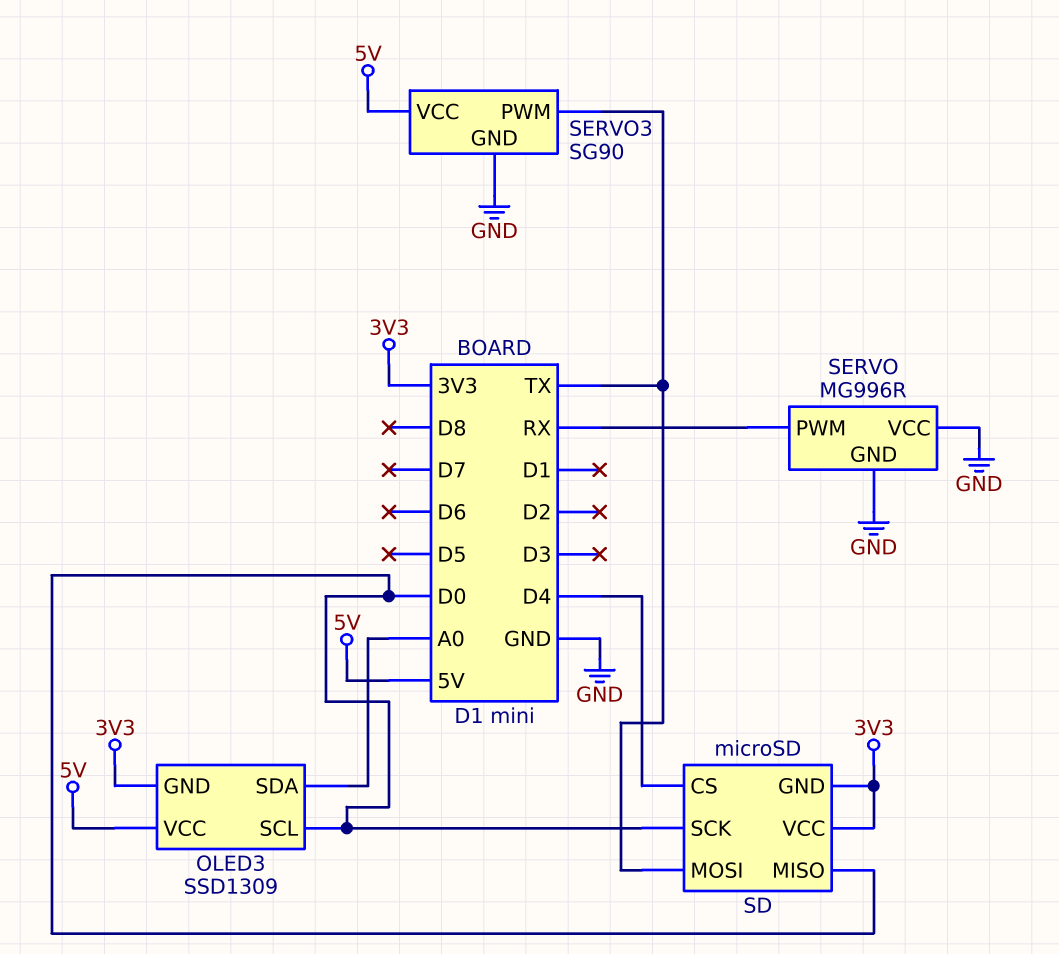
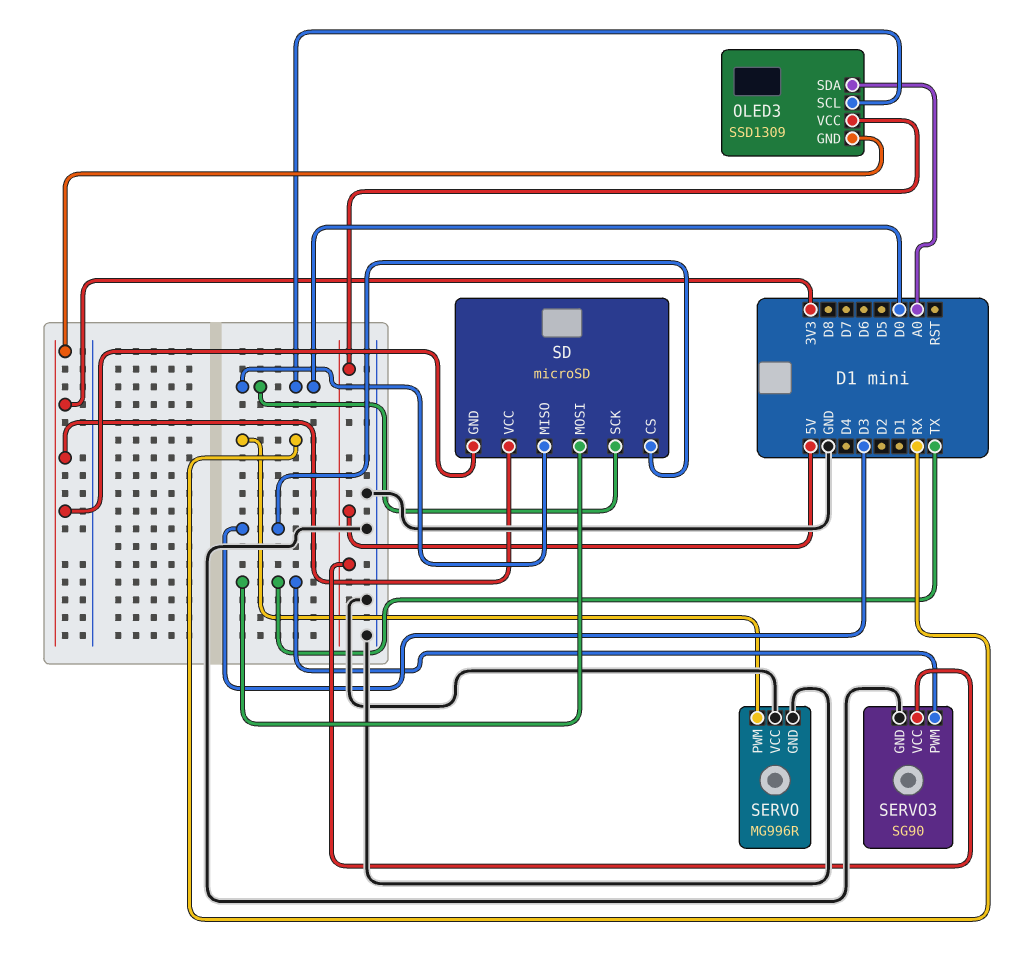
SD pin CS: D4 -> D3

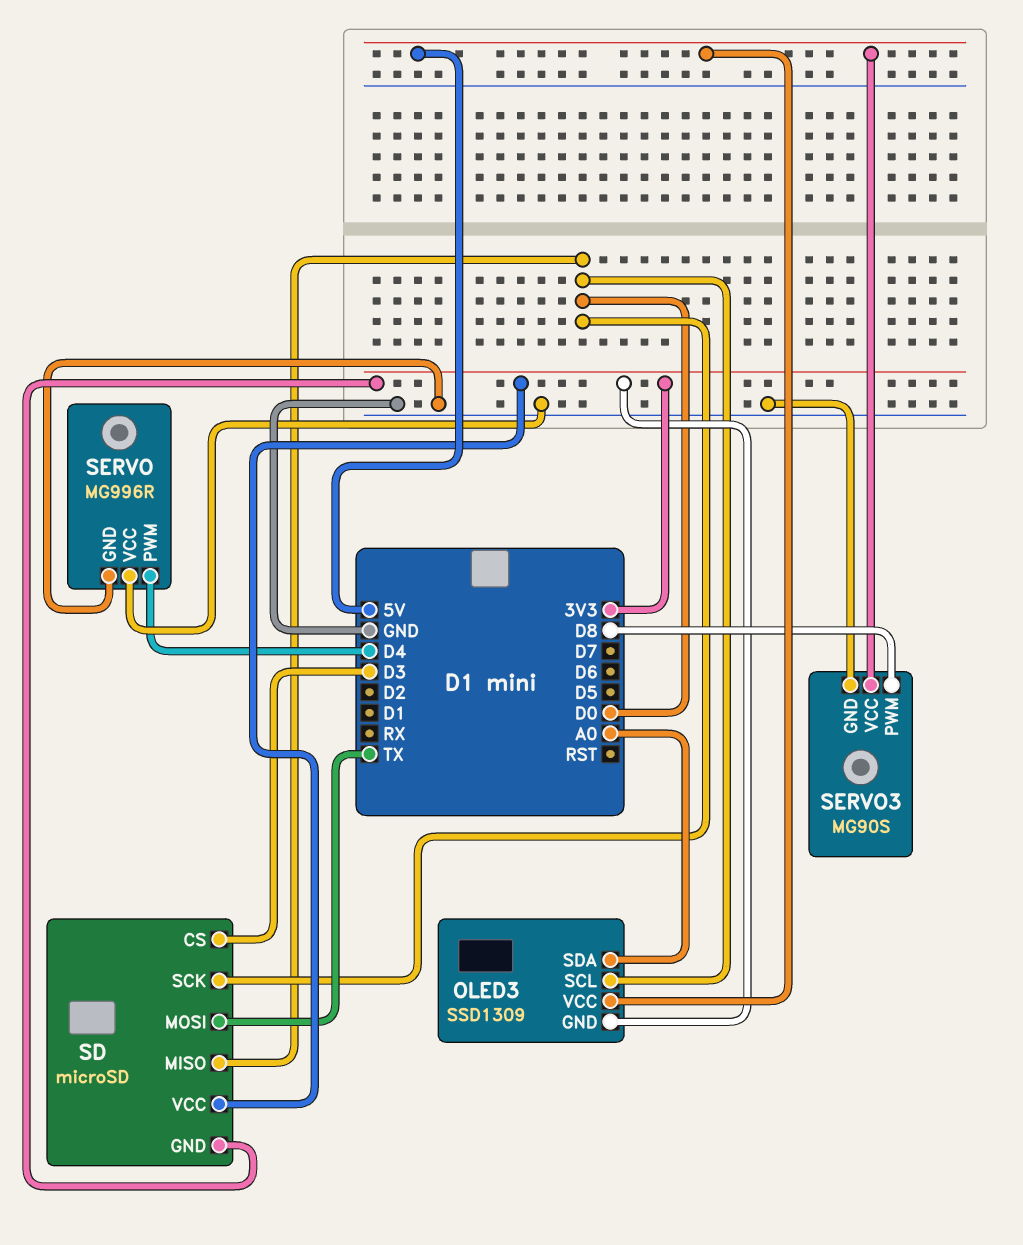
SERVO pin PWM: RX -> D4
SERVO3: SG90 -> MG90S
SERVO3 pin PWM: TX -> D8

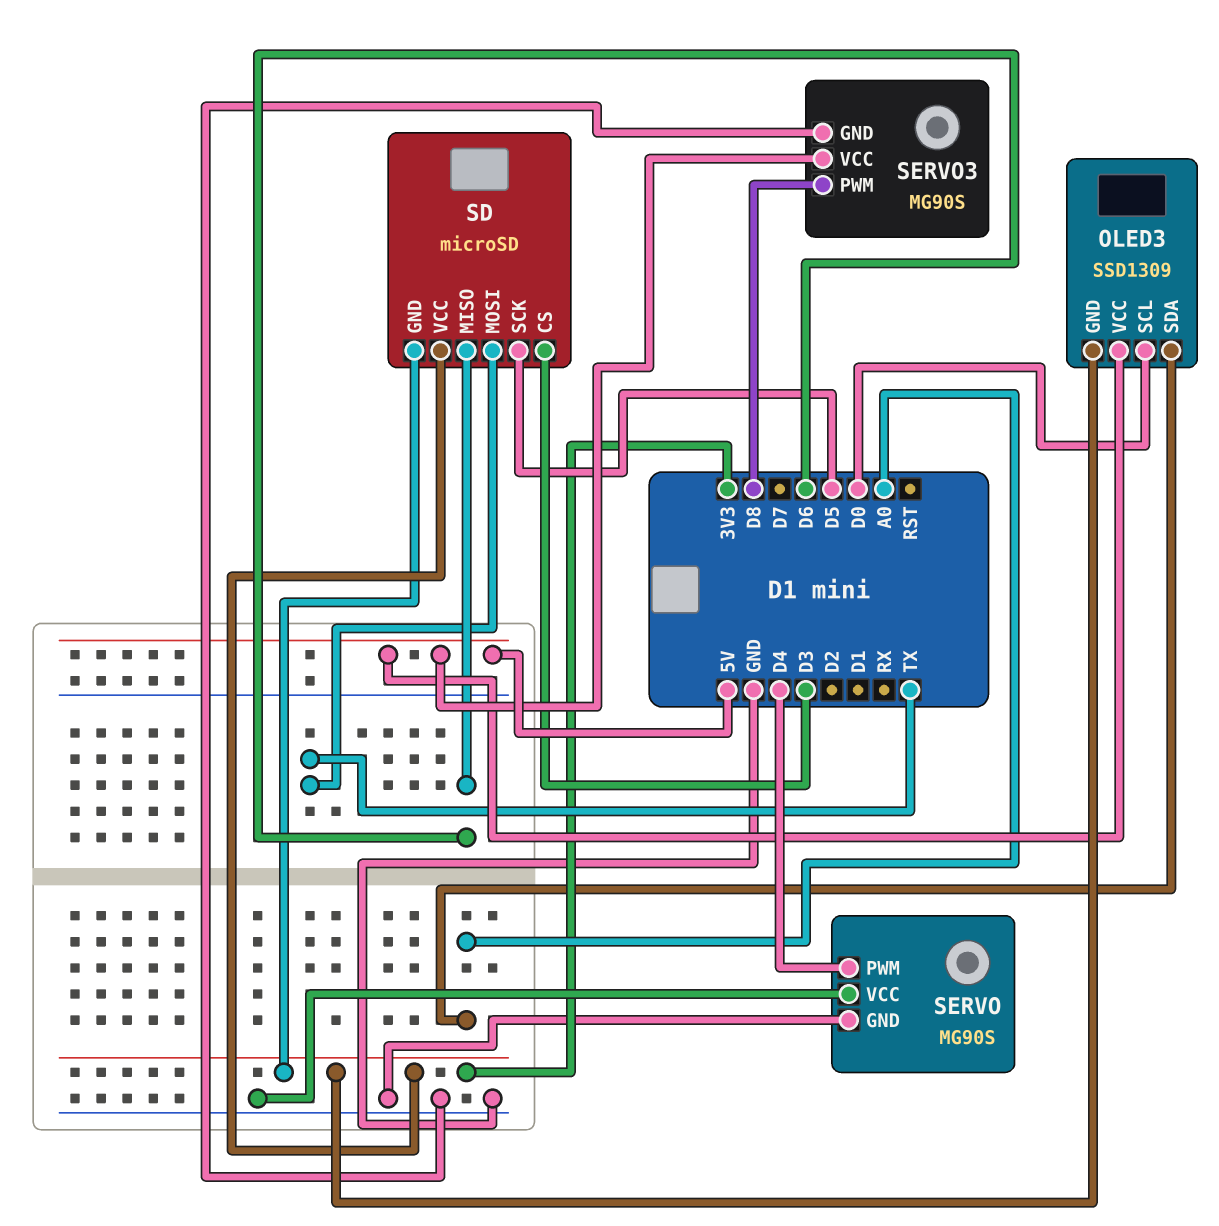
SD pin MISO: D0 -> D6
SD pin SCK: D0 -> D5
SERVO: MG996R -> MG90S

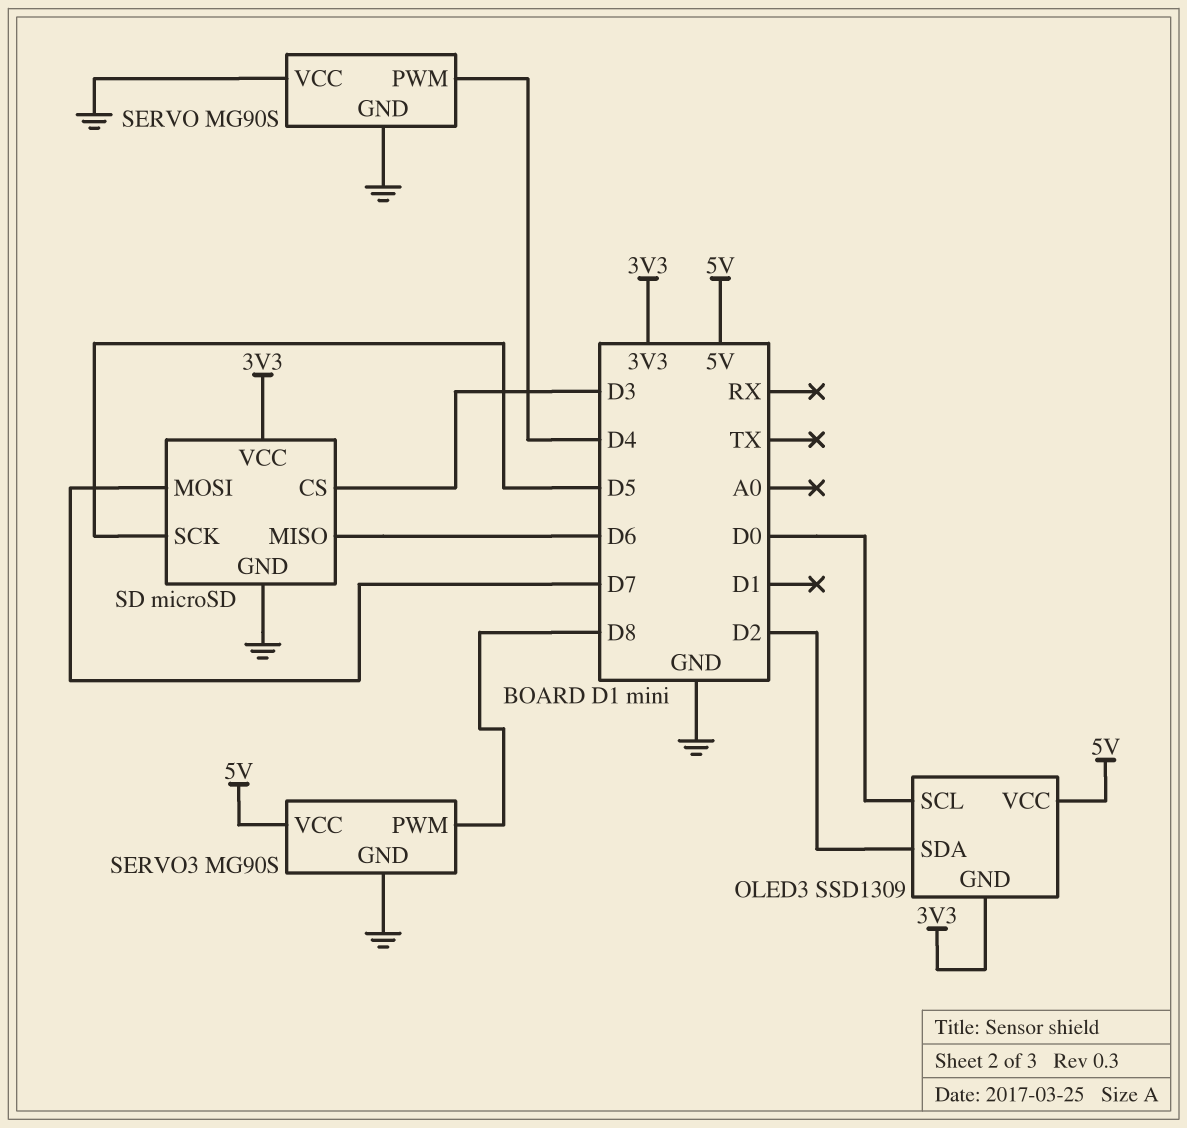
OLED3 pin SDA: A0 -> D2
SD pin GND: 3V3 -> GND
SD pin MOSI: TX -> D7

